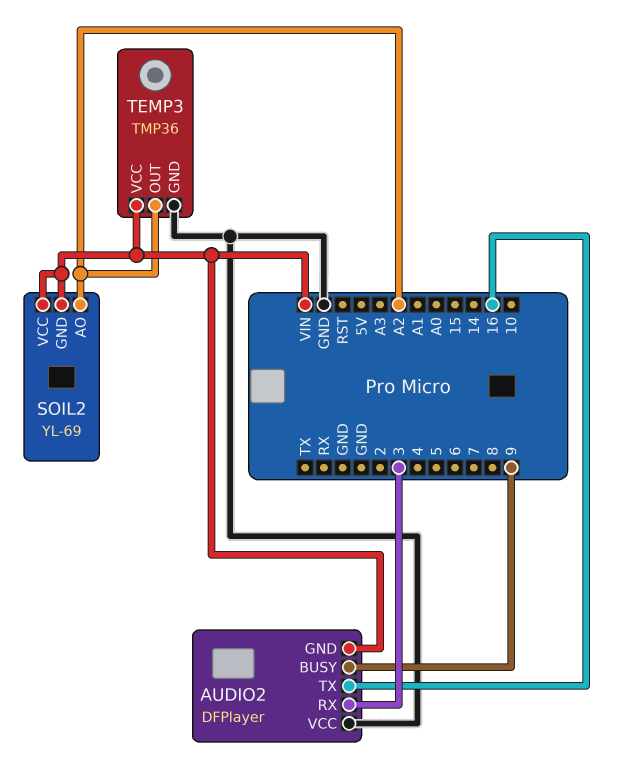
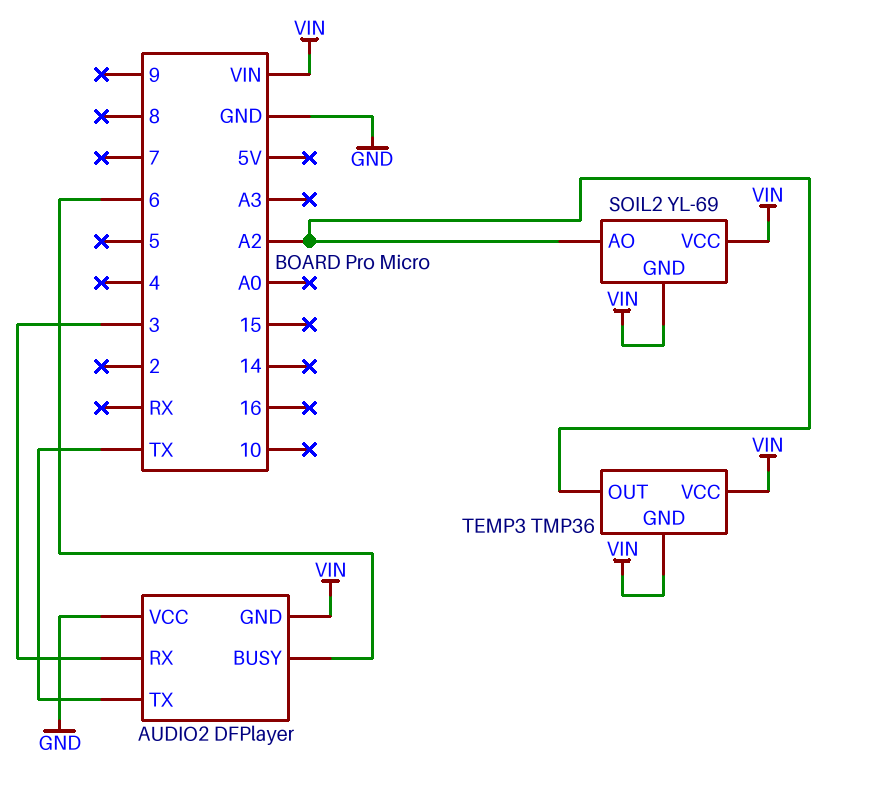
AUDIO2 pin BUSY: 9 -> 6
AUDIO2 pin TX: 16 -> TX
TEMP3 pin GND: GND -> VIN

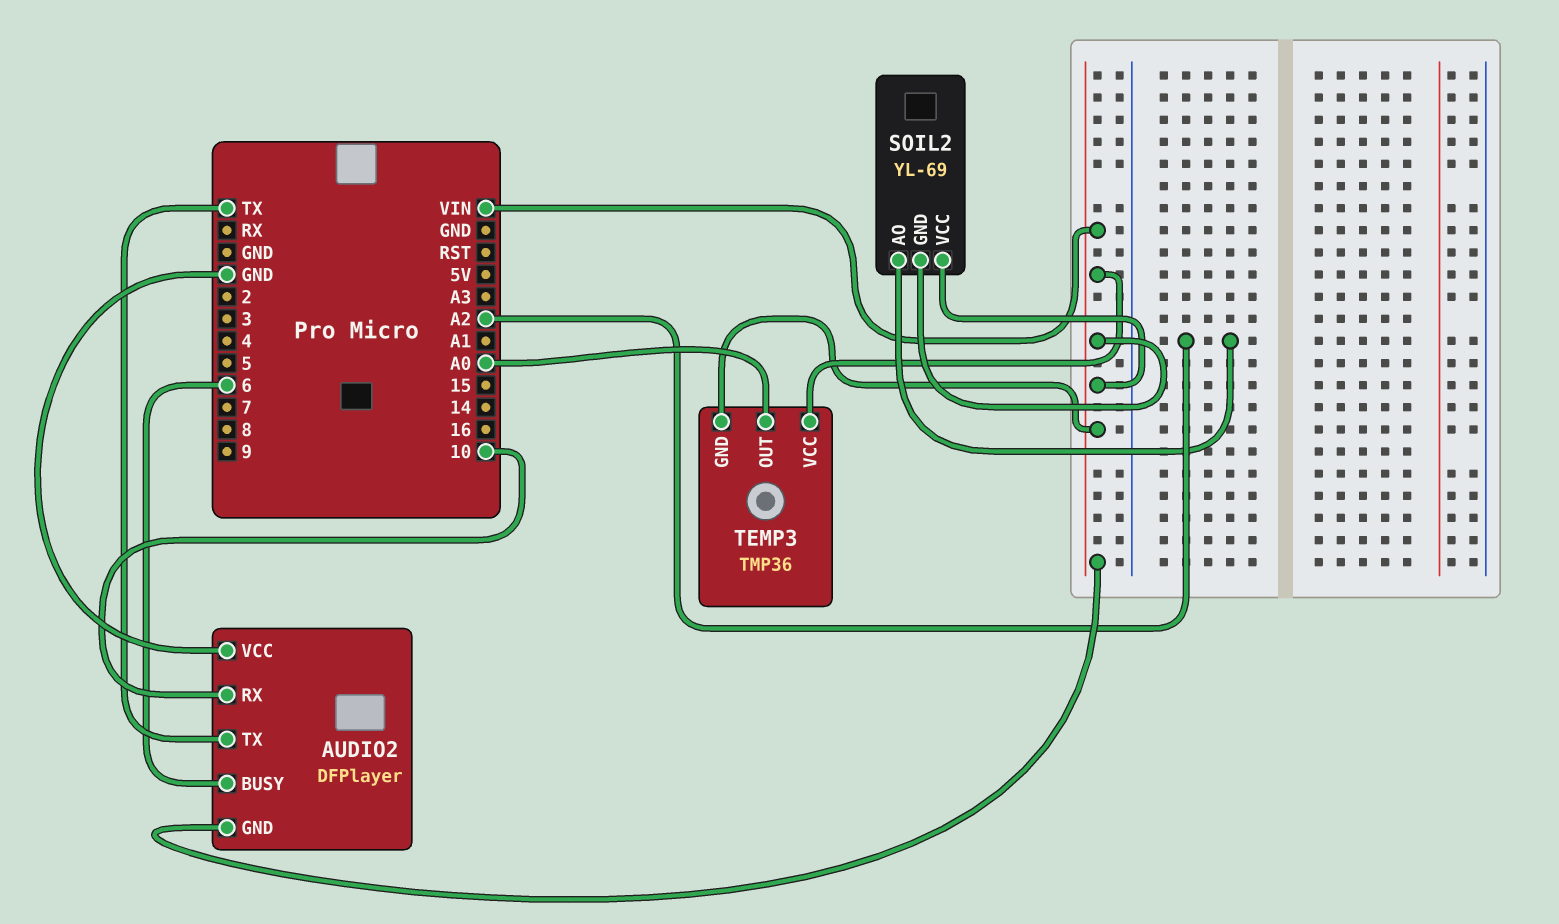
AUDIO2 pin RX: 3 -> 10
TEMP3 pin OUT: A2 -> A0

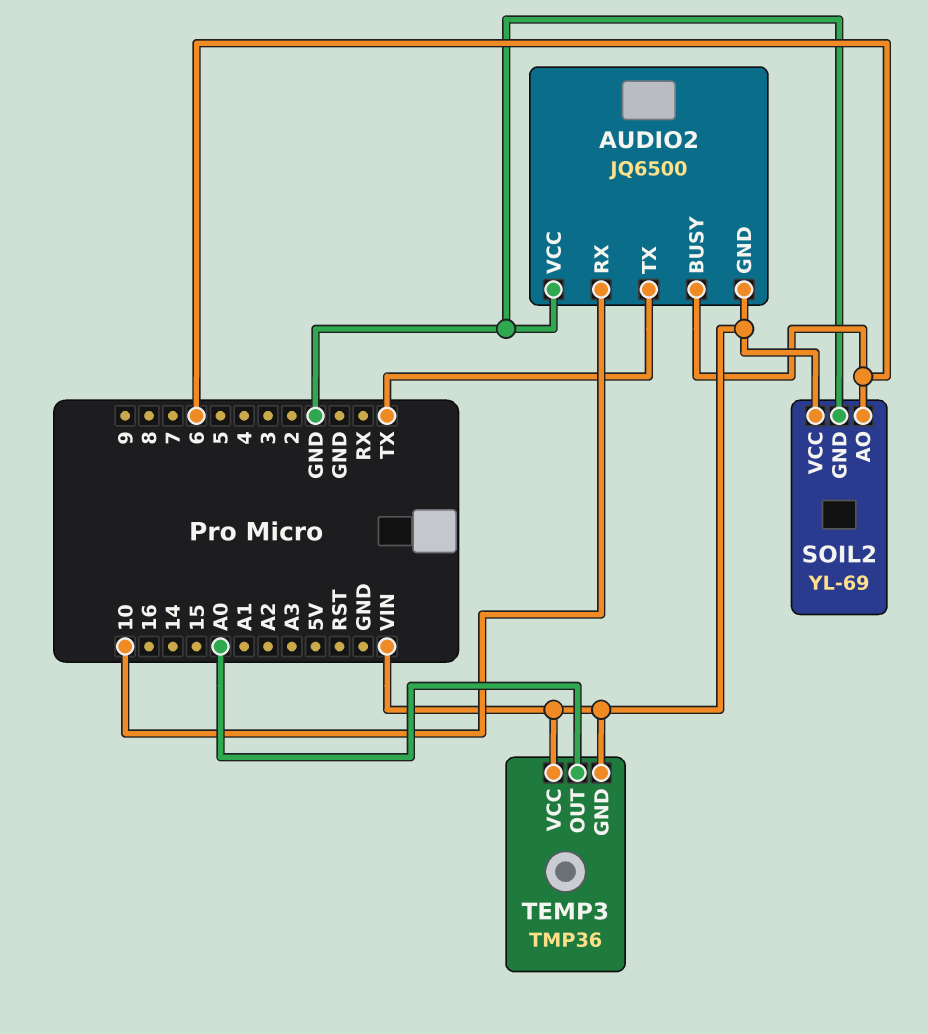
AUDIO2: DFPlayer -> JQ6500
SOIL2 pin AO: A2 -> 6
SOIL2 pin GND: VIN -> GND

